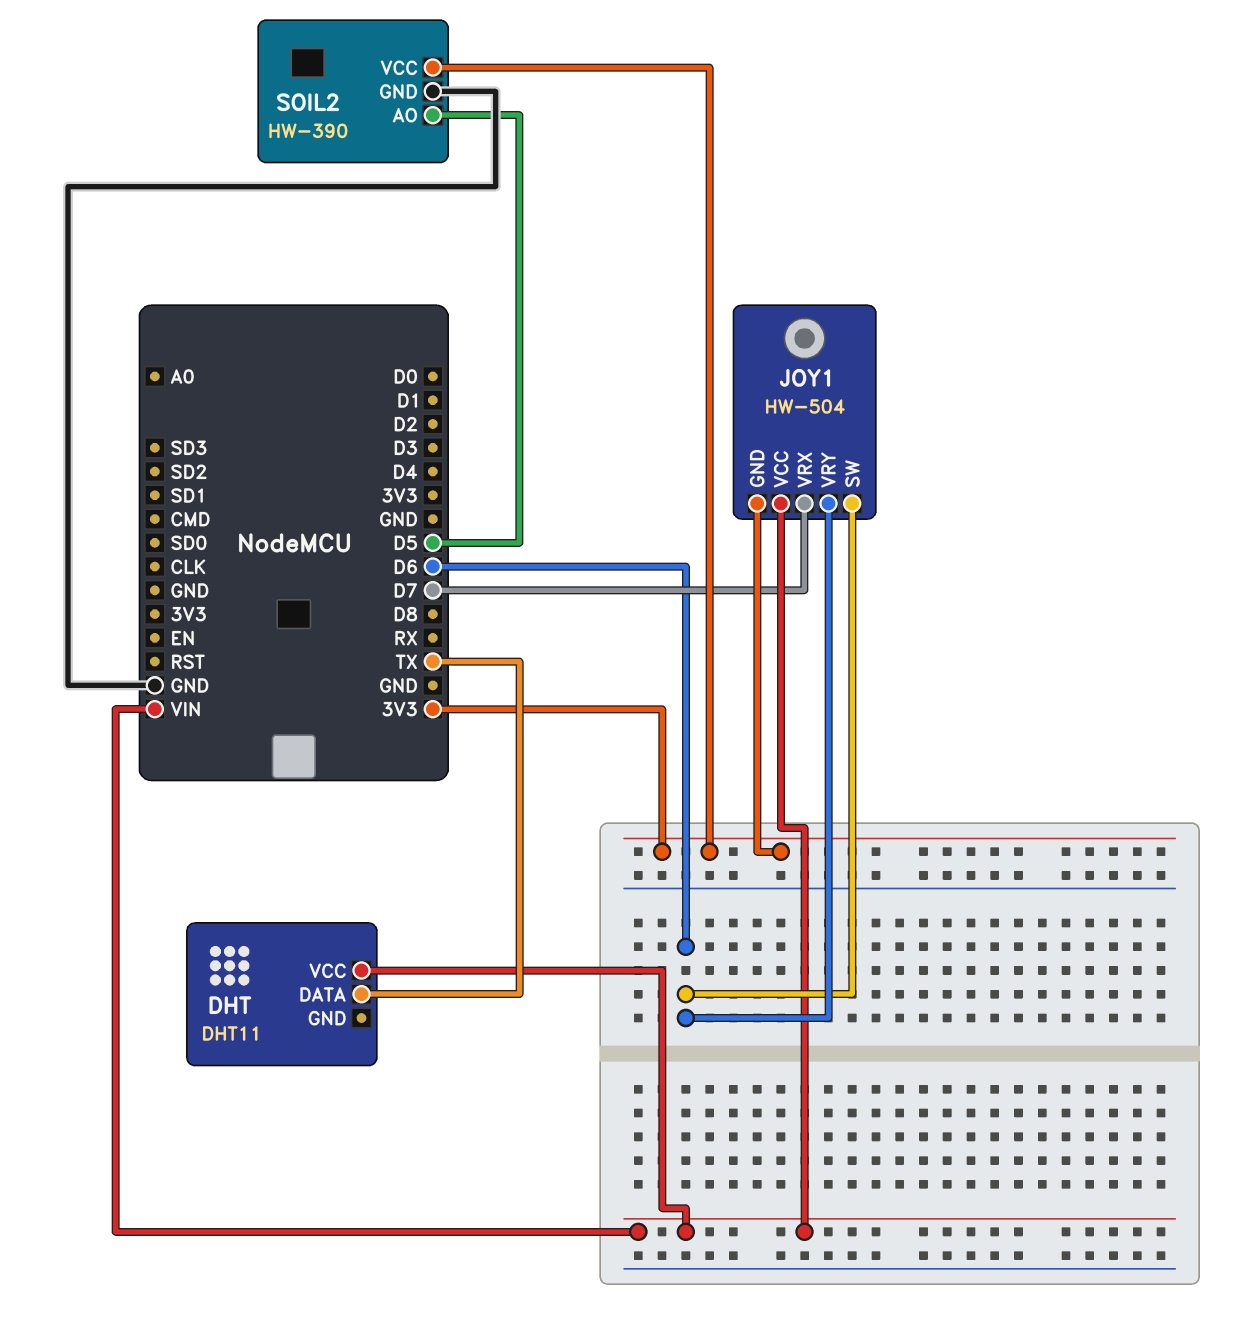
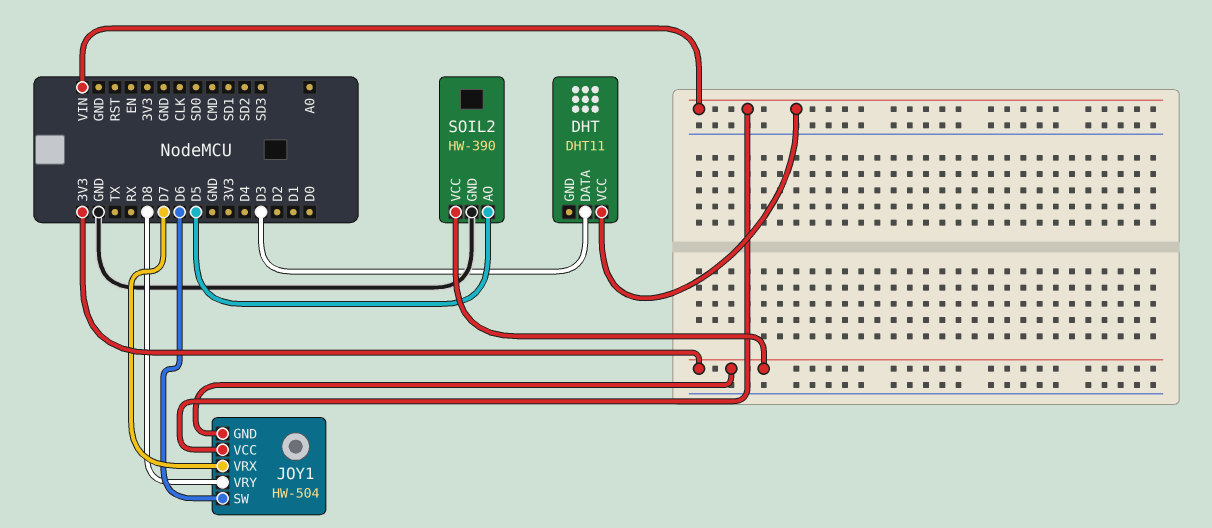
DHT pin DATA: TX -> D3
JOY1 pin VRY: D6 -> D8

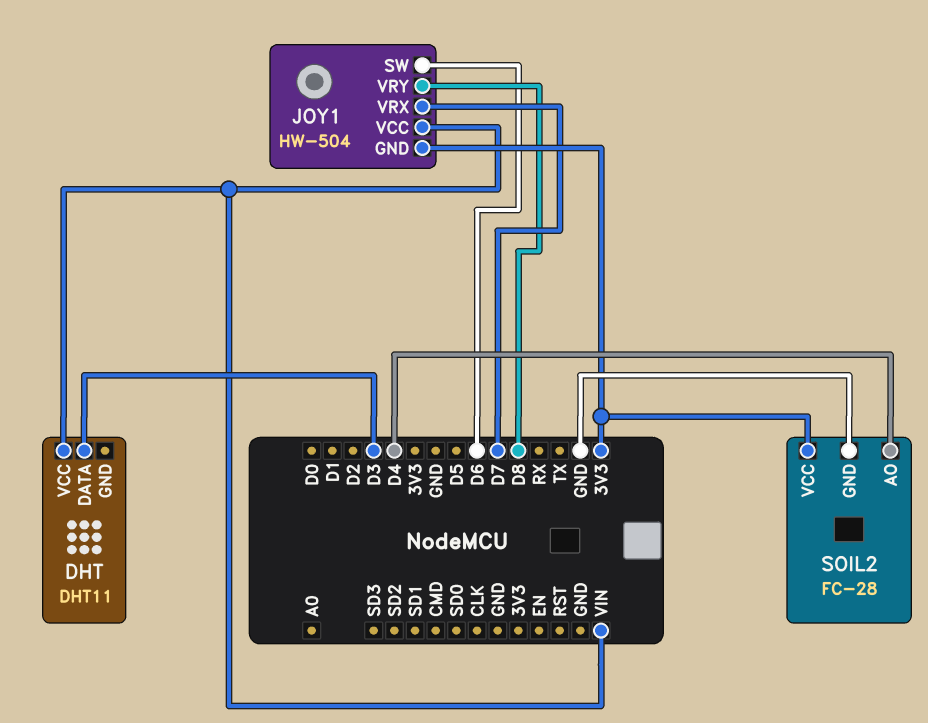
SOIL2: HW-390 -> FC-28
SOIL2 pin AO: D5 -> D4

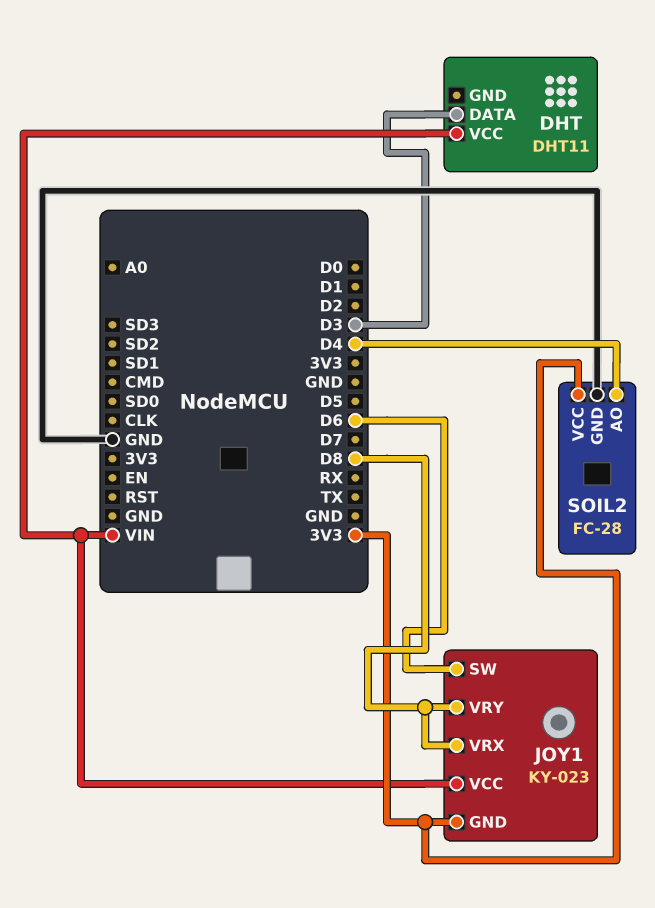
JOY1: HW-504 -> KY-023
JOY1 pin VRX: D7 -> D8

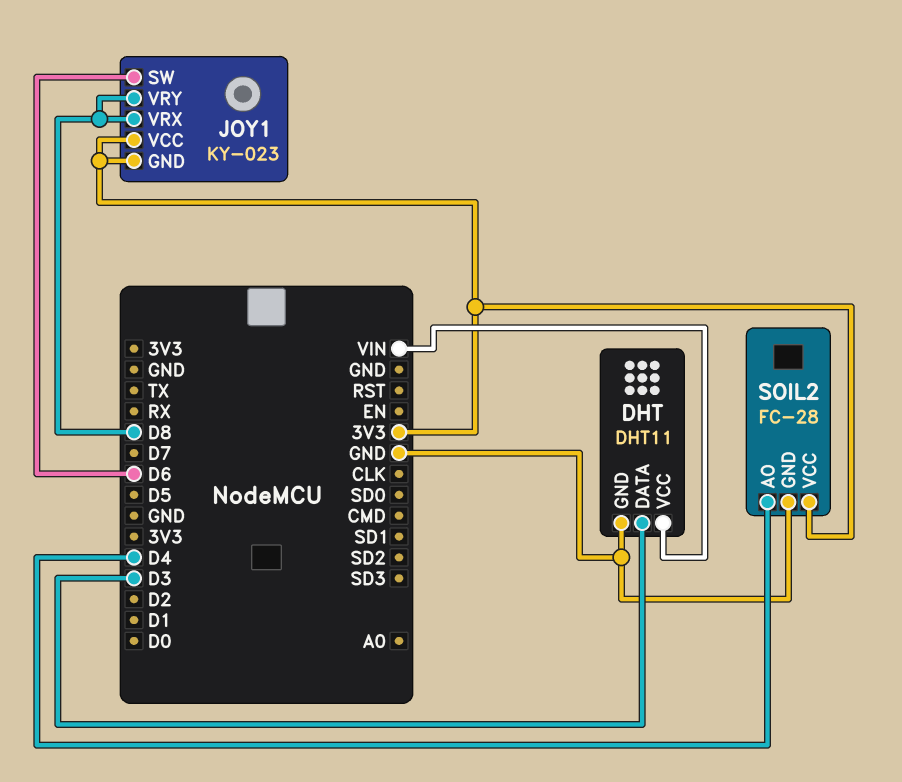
DHT pin GND: none -> GND
JOY1 pin VCC: VIN -> 3V3

